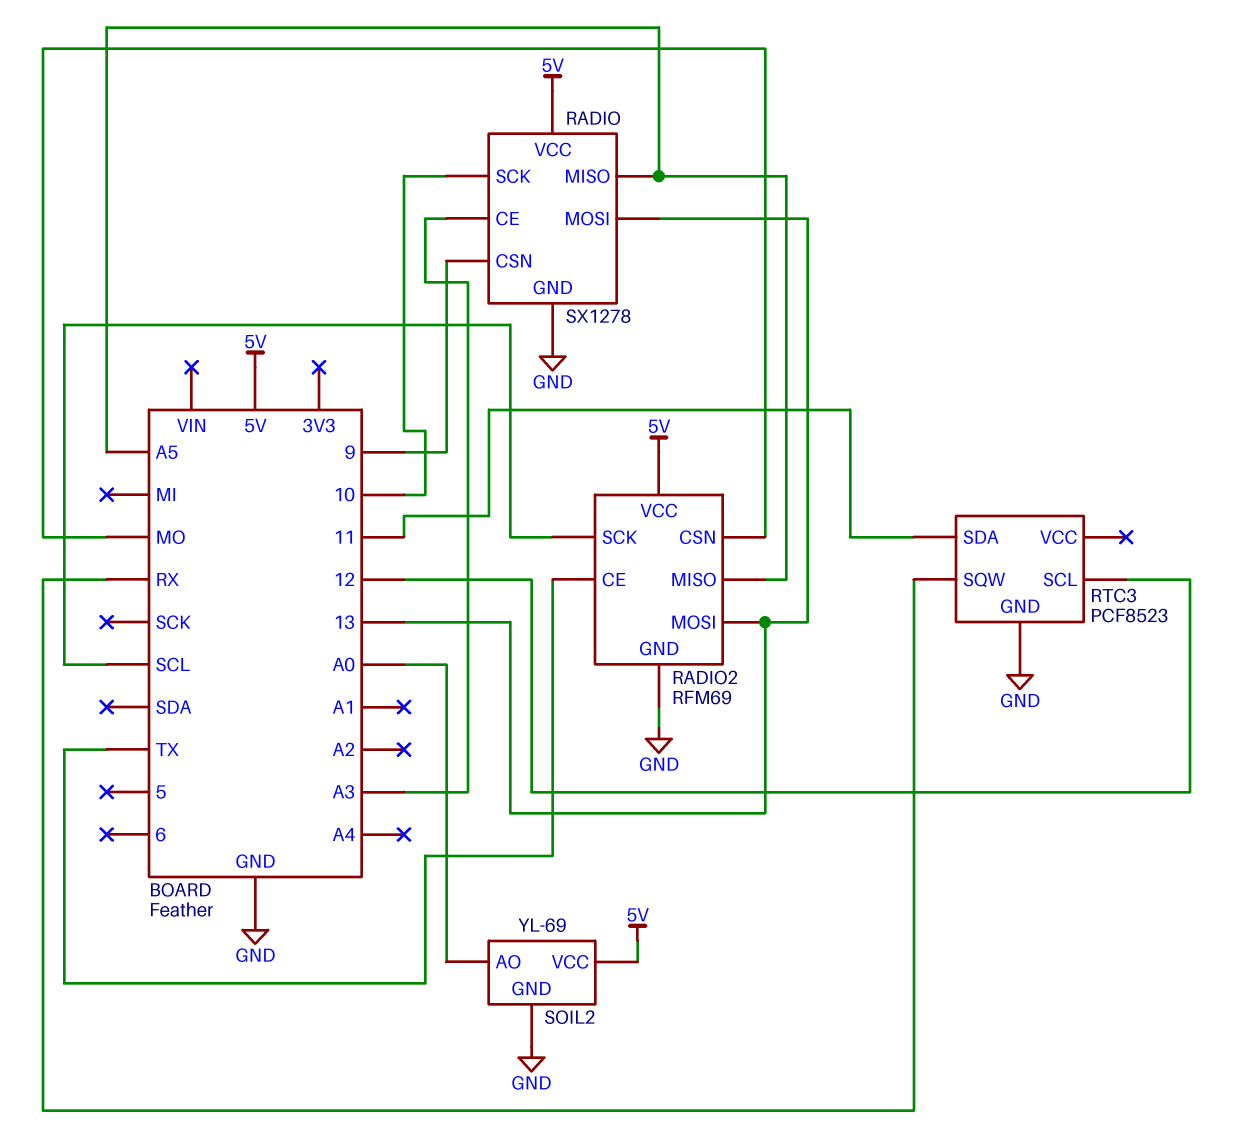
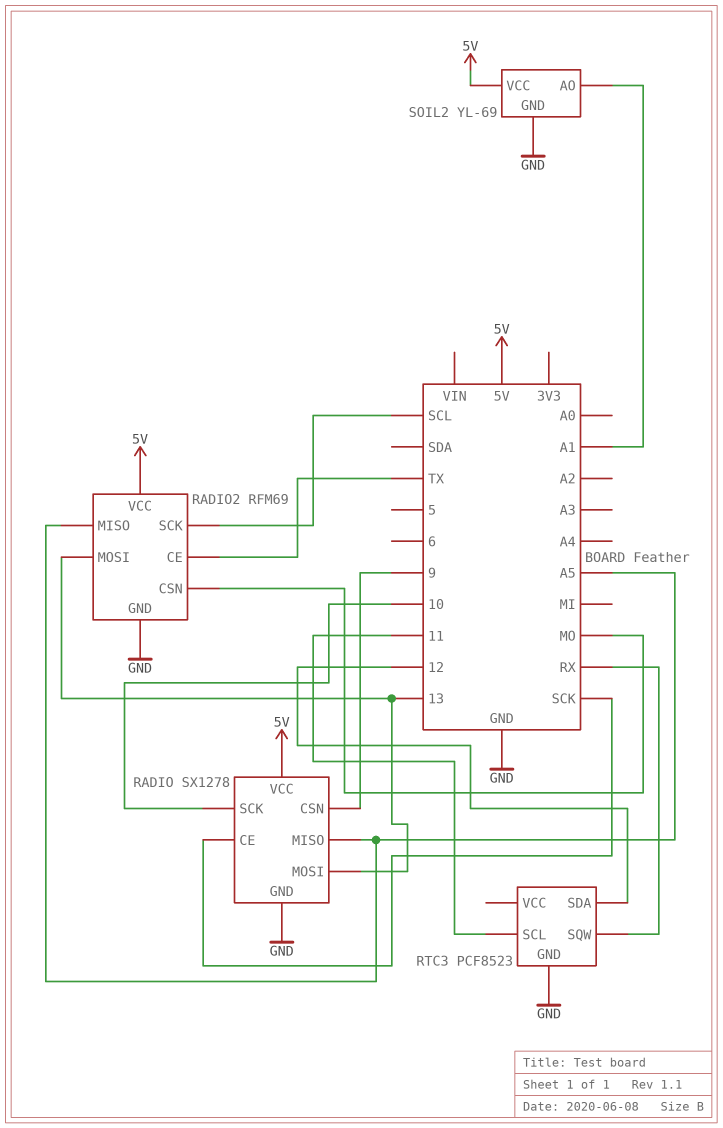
RADIO pin CE: A3 -> SCK
RTC3 pin SCL: 12 -> 11
RTC3 pin SDA: 11 -> 12
SOIL2 pin AO: A0 -> A1

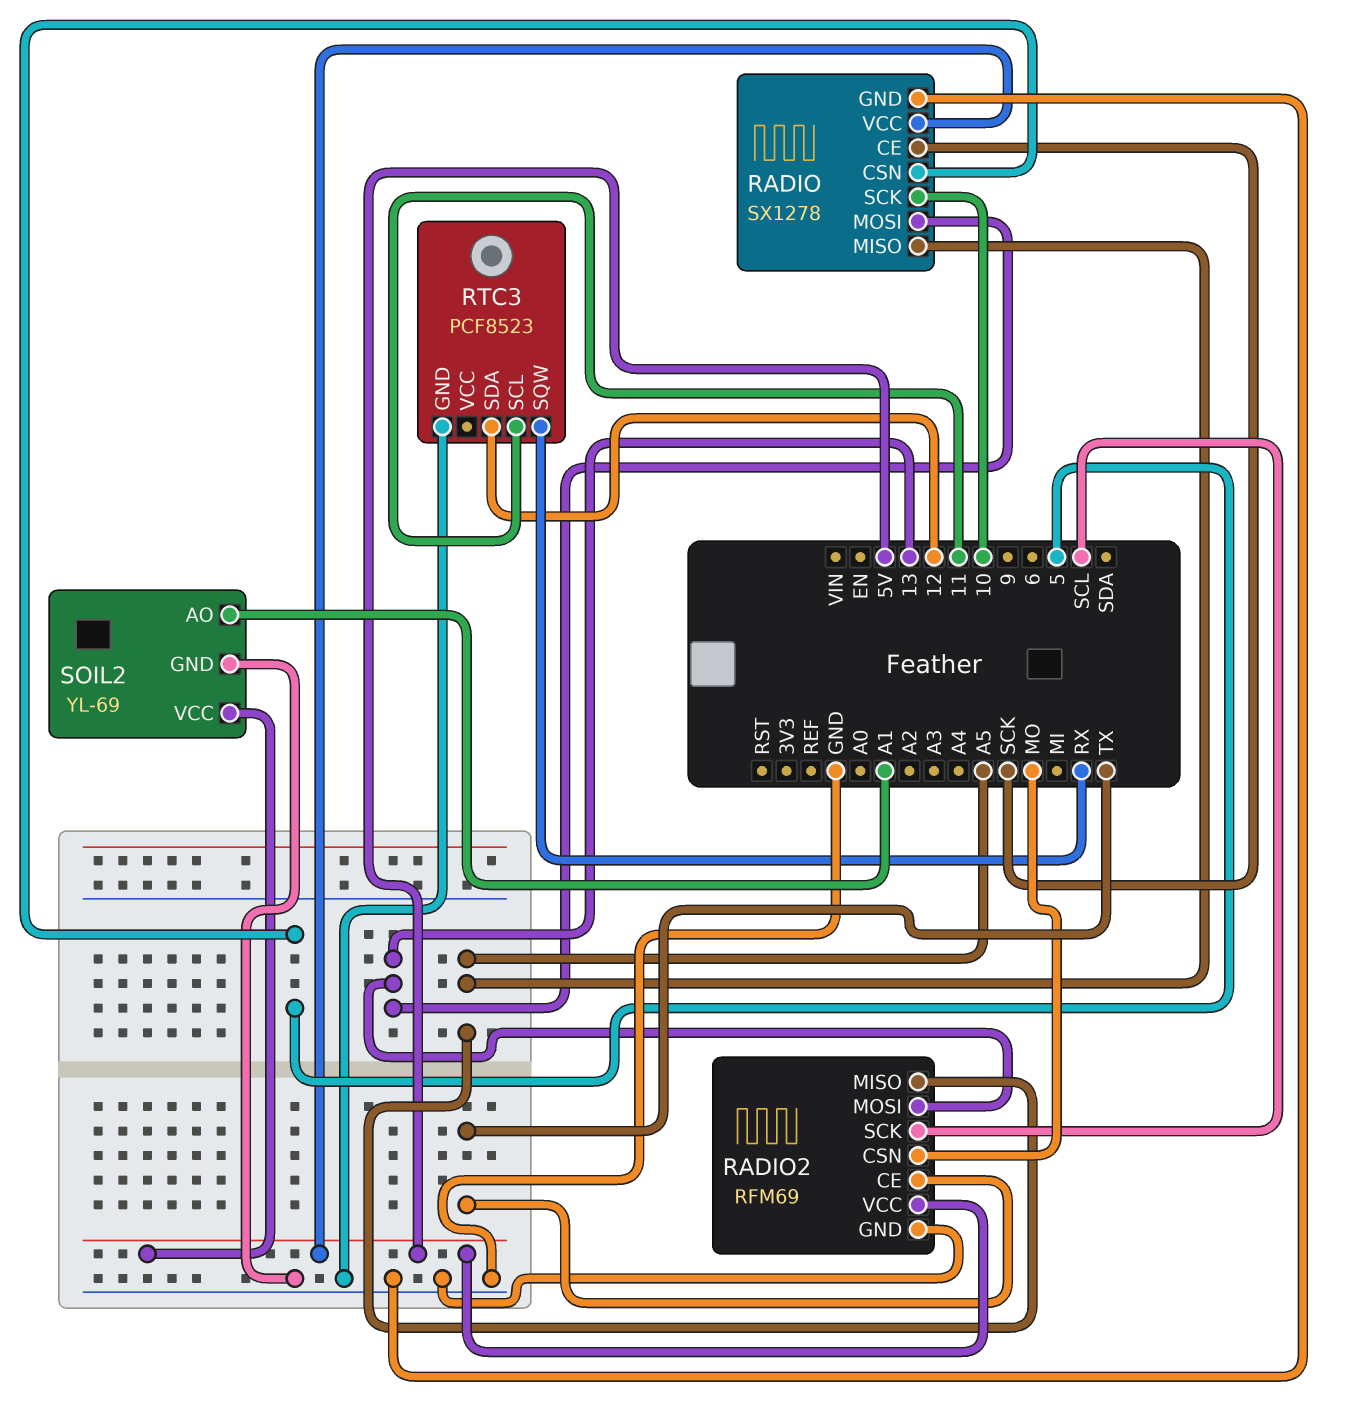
RADIO pin CSN: 9 -> 5

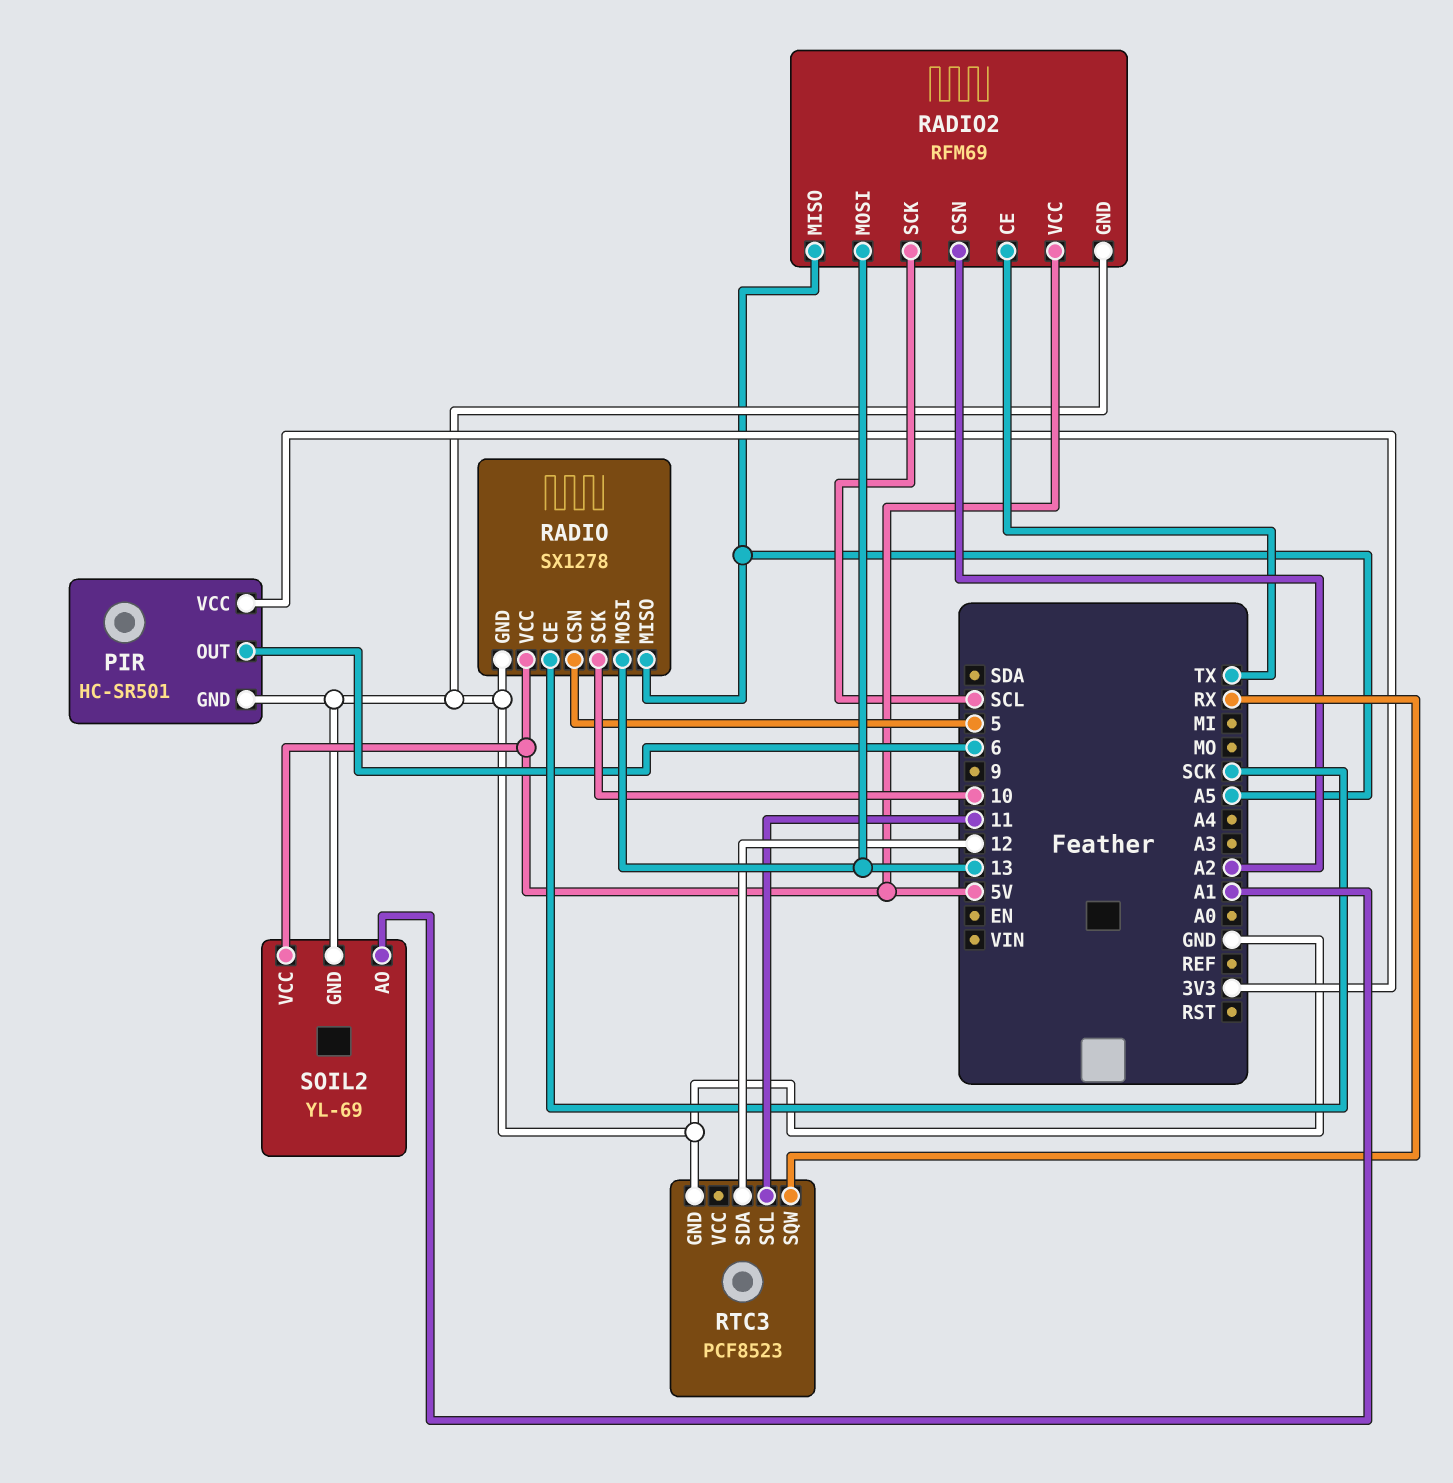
PIR: none -> HC-SR501
PIR pin GND: none -> GND
PIR pin OUT: none -> 6
PIR pin VCC: none -> 3V3
RADIO2 pin CSN: MO -> A2

